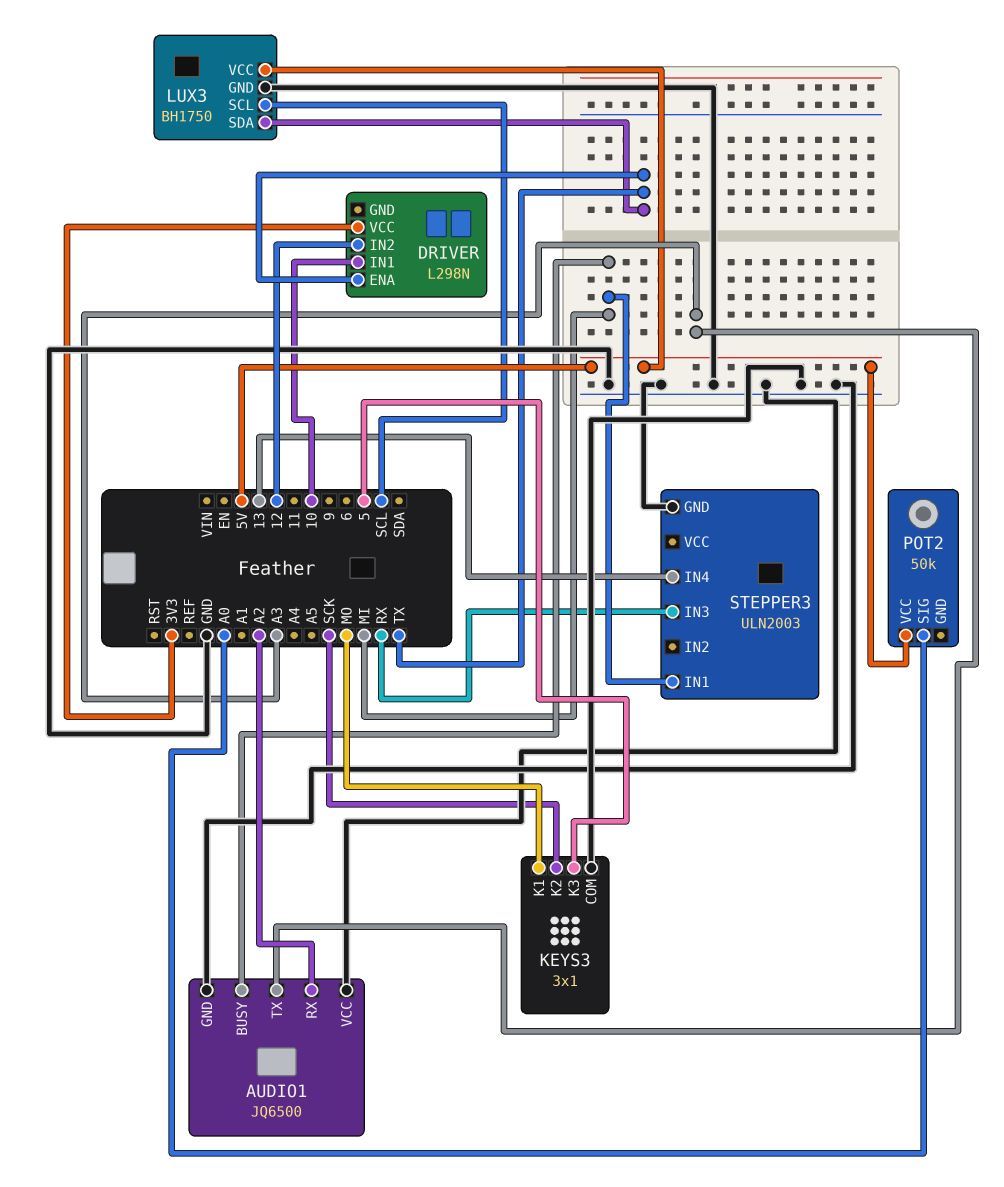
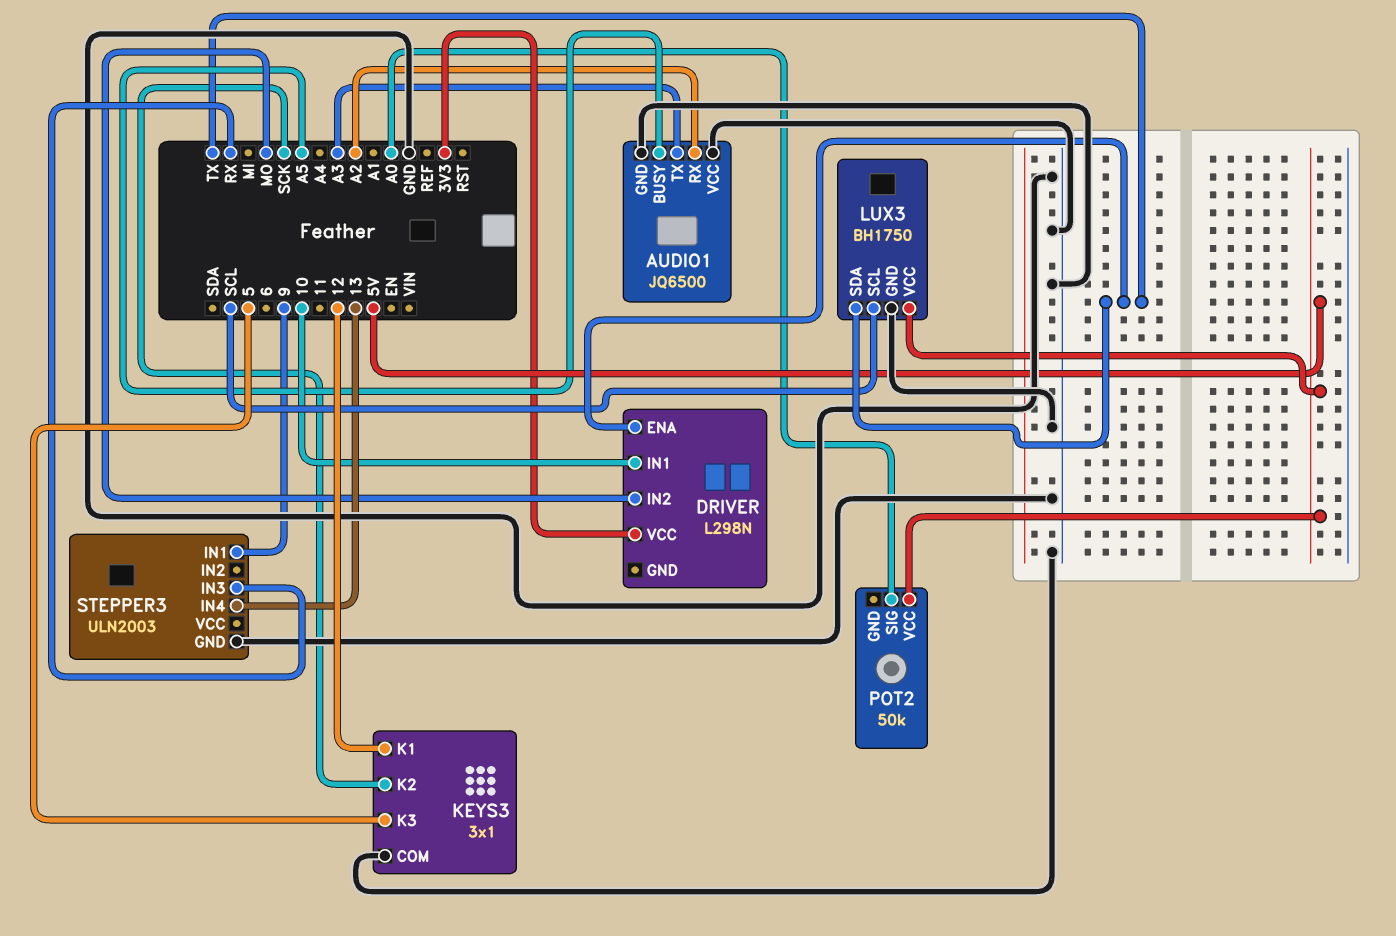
AUDIO1 pin BUSY: MI -> A5
DRIVER pin IN2: 12 -> MO
KEYS3 pin K1: MO -> 12
STEPPER3 pin IN1: MI -> 9

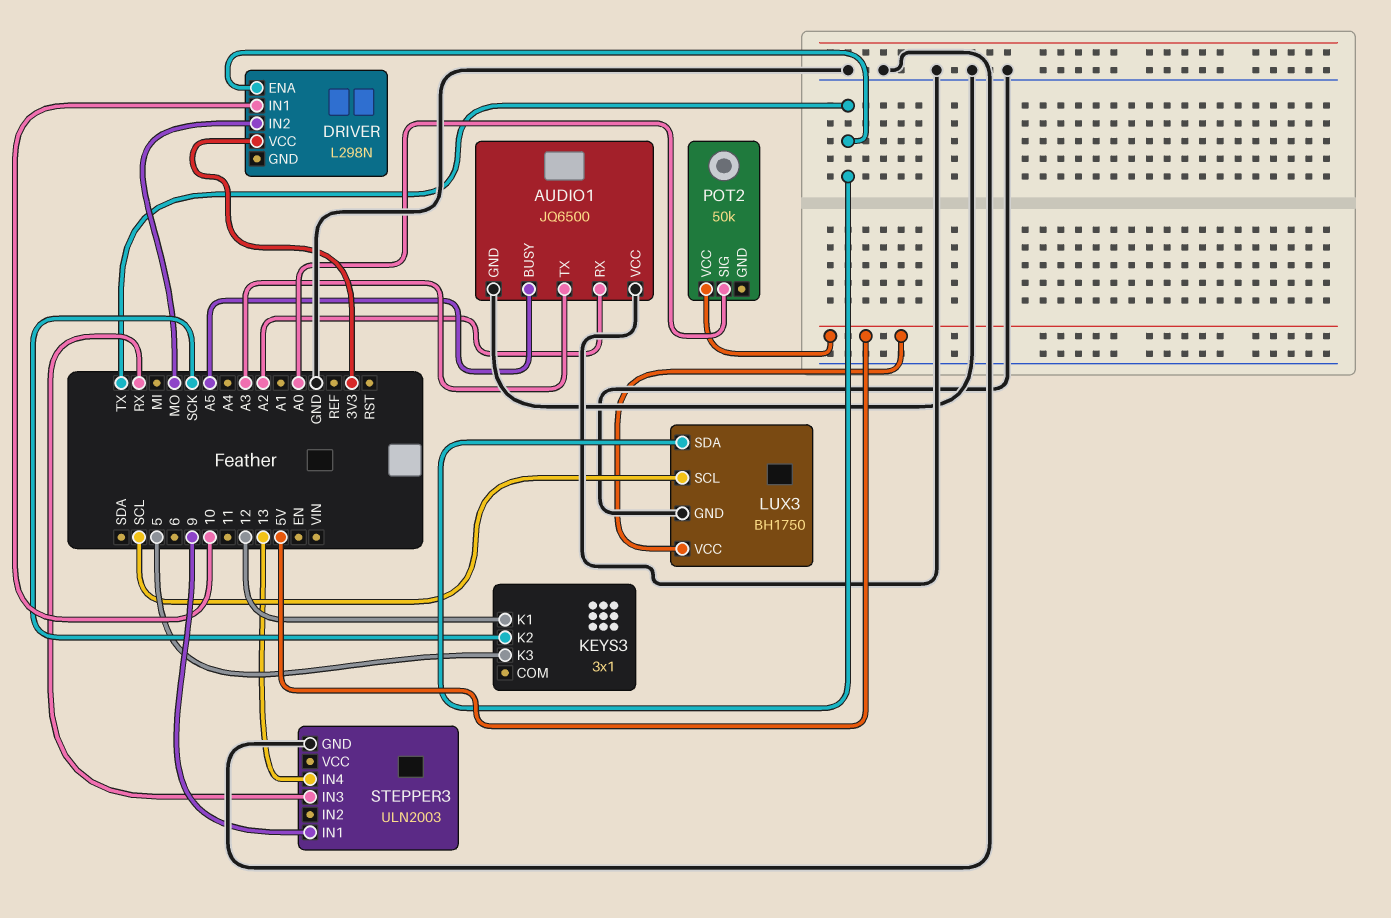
KEYS3 pin COM: GND -> none

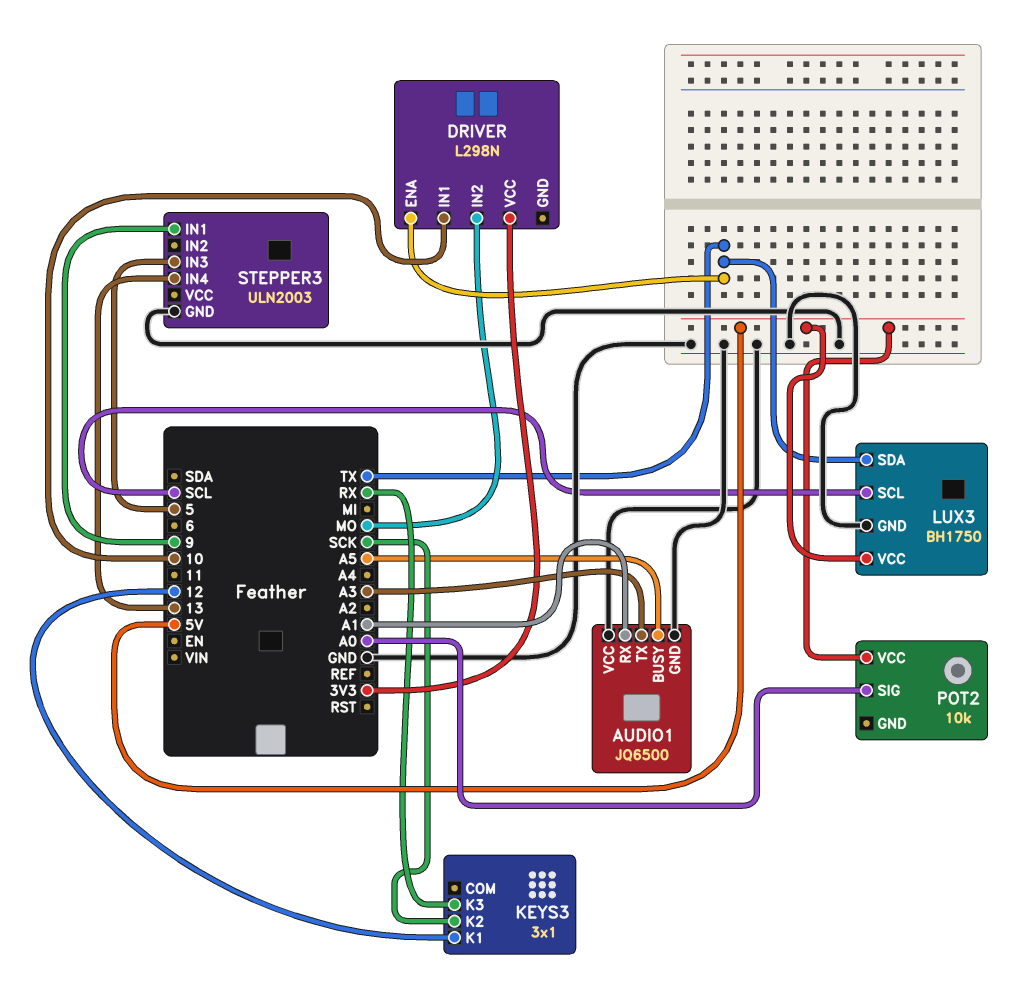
AUDIO1 pin RX: A2 -> A1
KEYS3 pin K3: 5 -> RX
POT2: 50k -> 10k
STEPPER3 pin IN3: RX -> 5

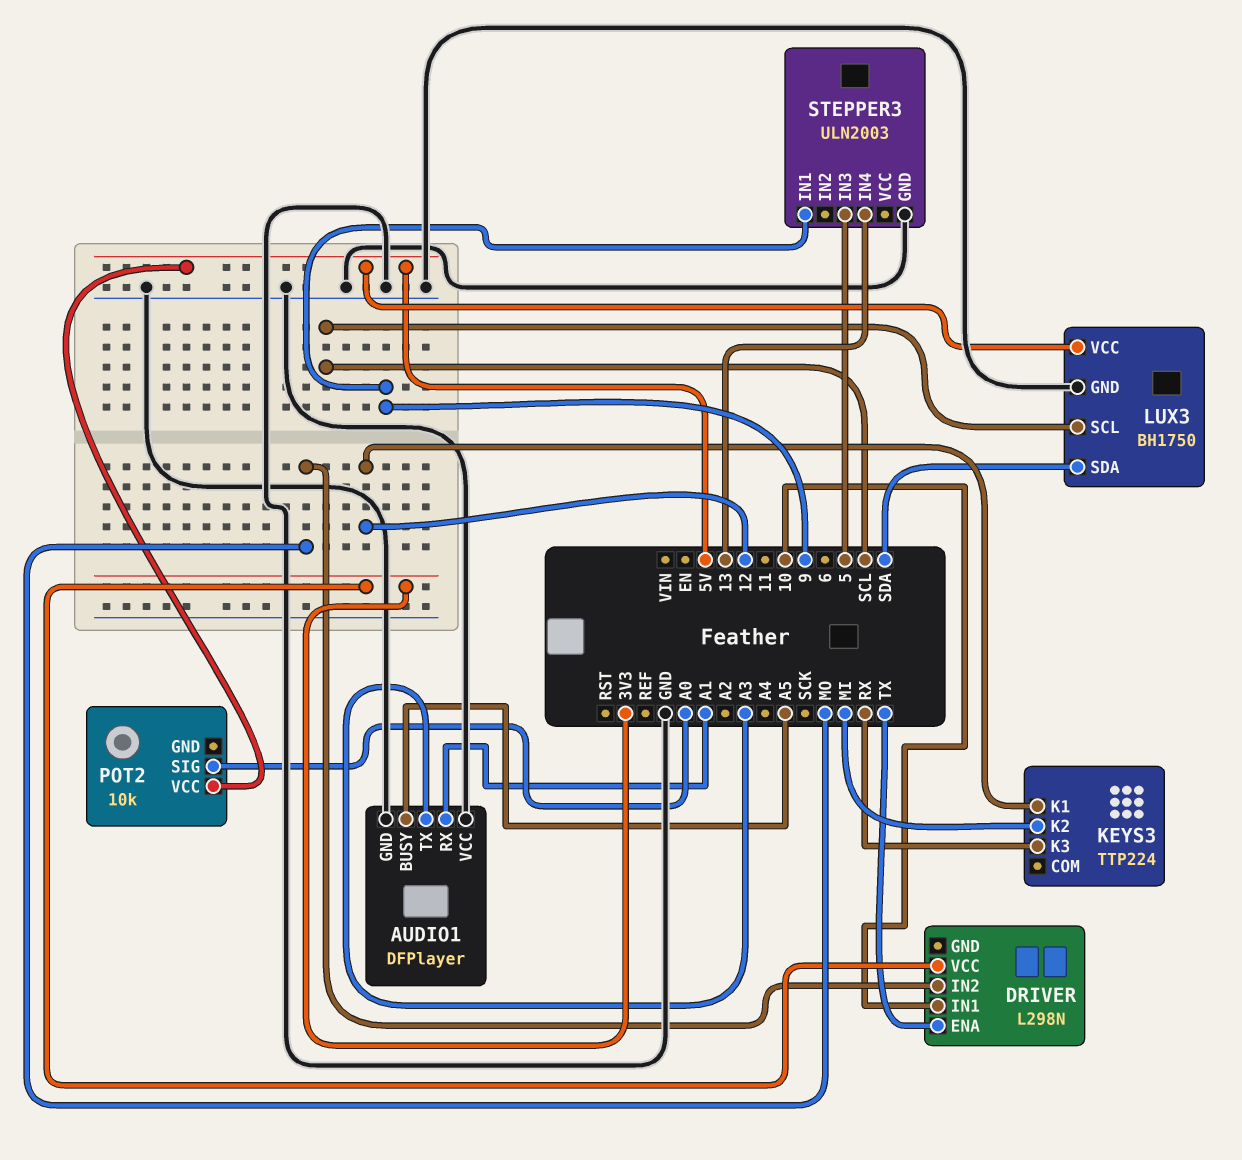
AUDIO1: JQ6500 -> DFPlayer
KEYS3: 3x1 -> TTP224
KEYS3 pin K2: SCK -> MI
LUX3 pin SDA: TX -> SDA

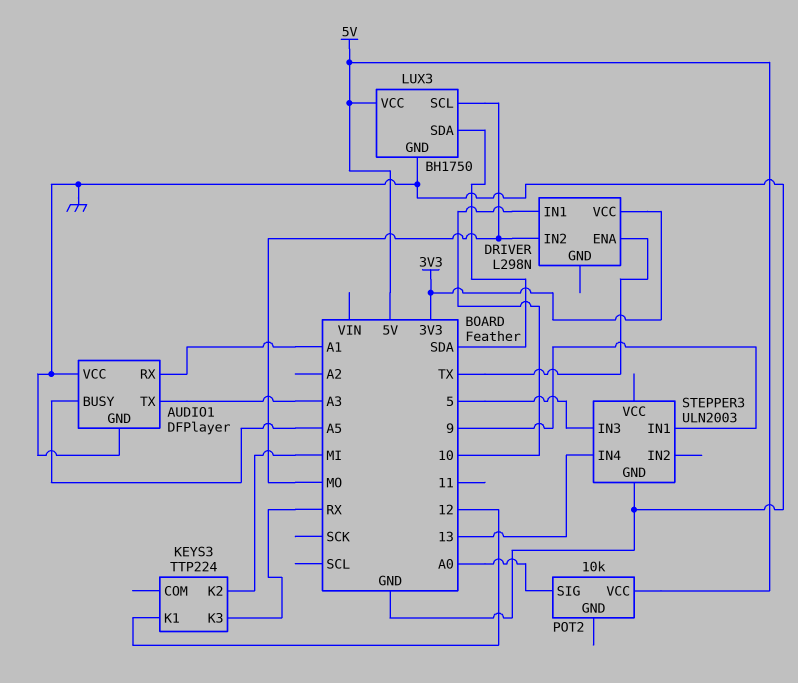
LUX3 pin SCL: SCL -> MO

